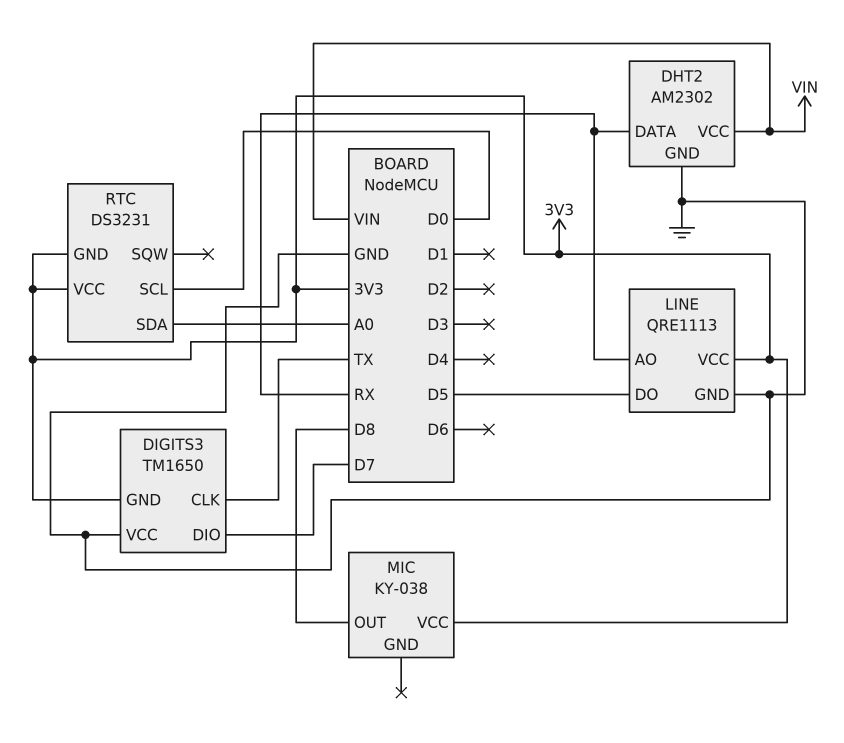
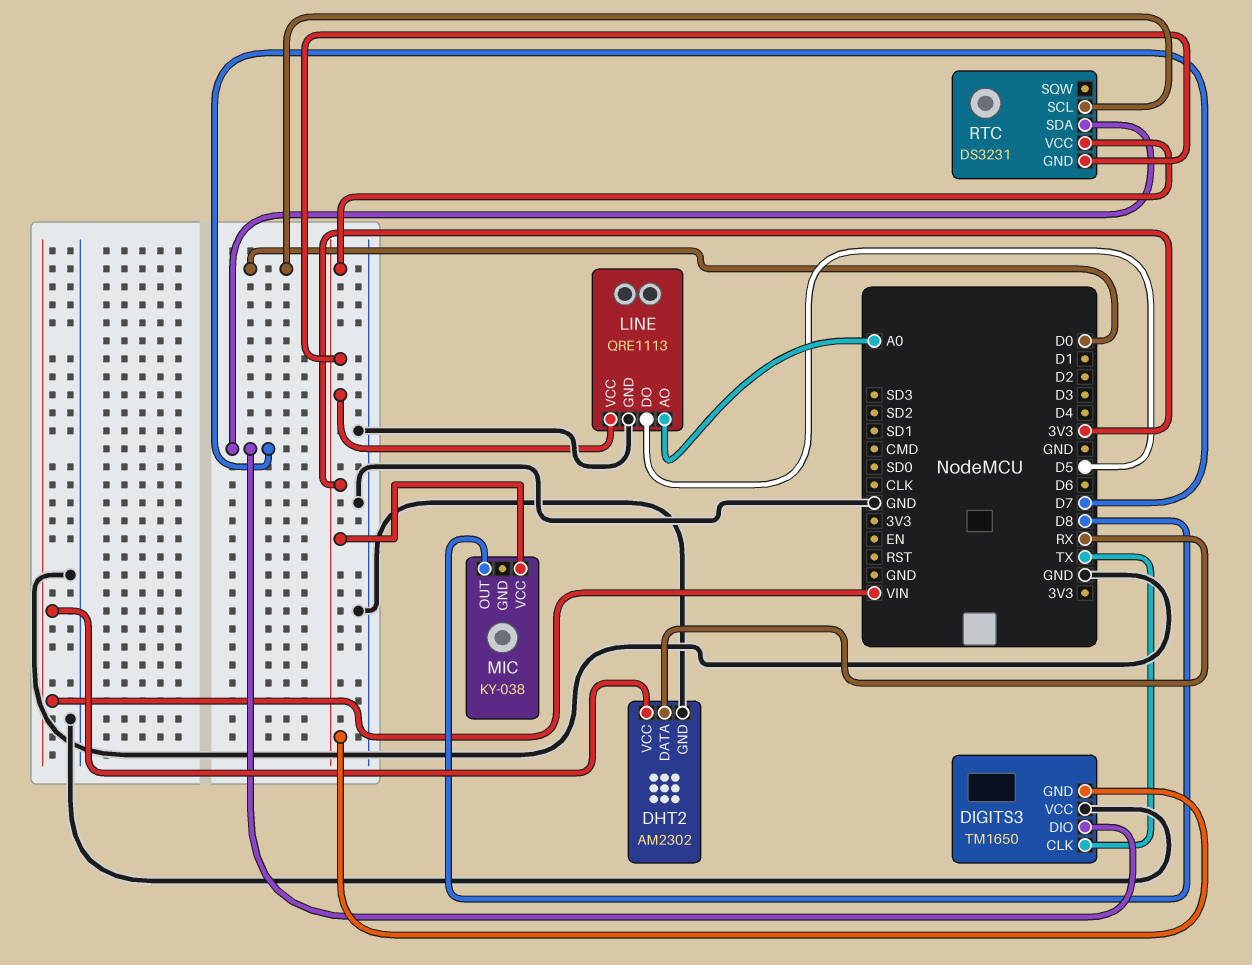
LINE pin AO: RX -> A0
RTC pin SDA: A0 -> D7

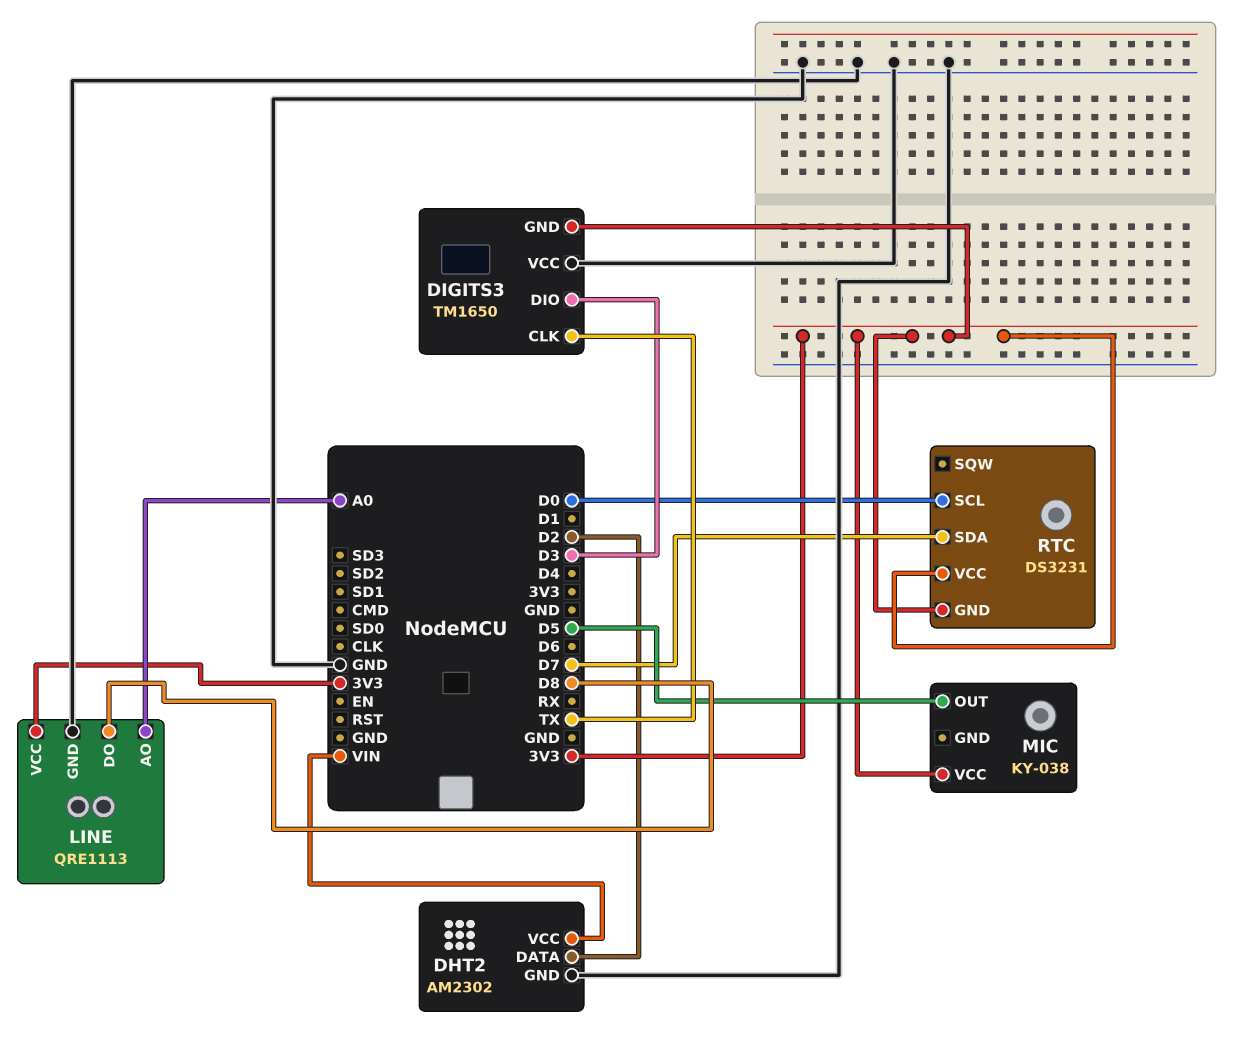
DHT2 pin DATA: RX -> D2
DIGITS3 pin DIO: D7 -> D3
LINE pin DO: D5 -> D8
MIC pin OUT: D8 -> D5

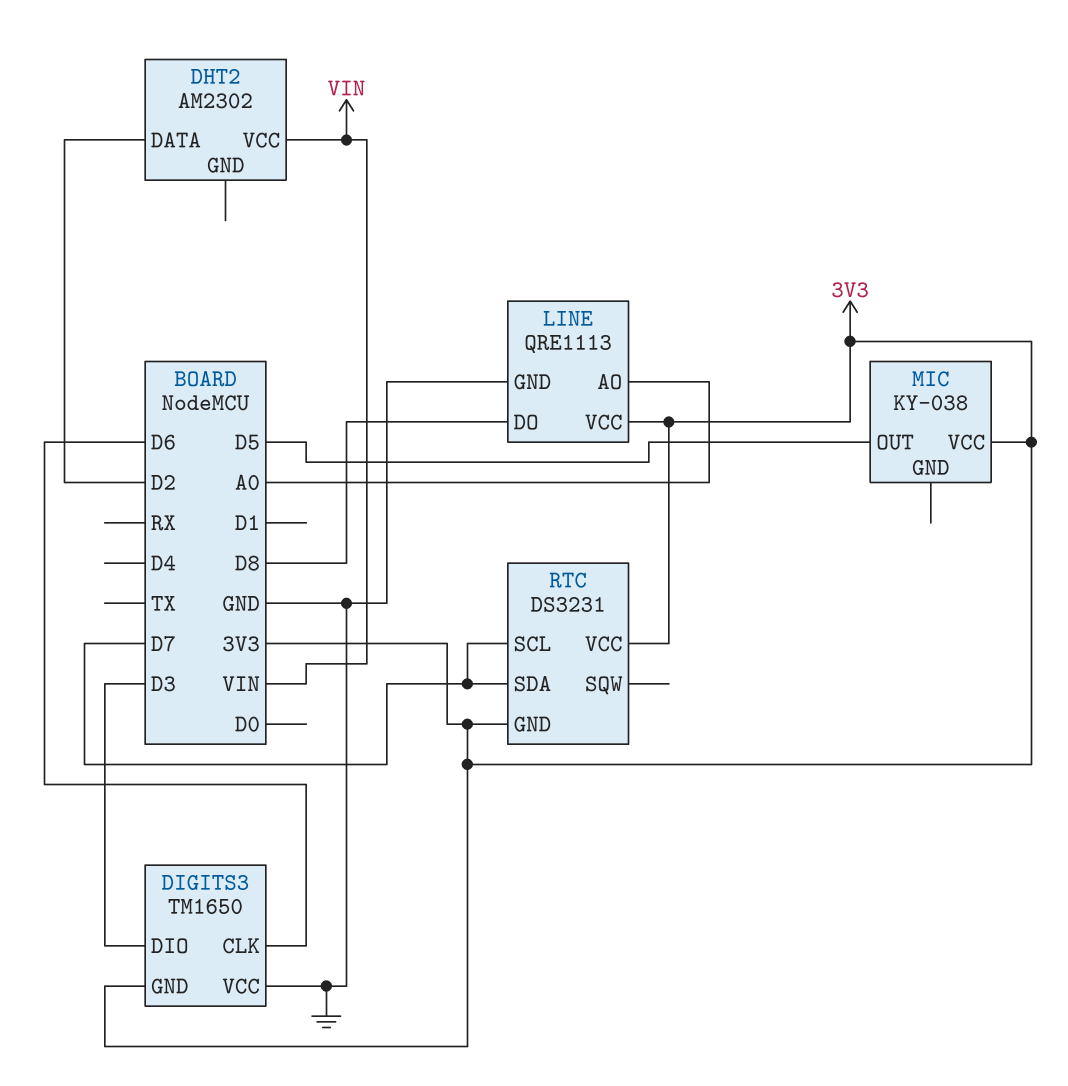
DHT2 pin GND: GND -> none
DIGITS3 pin CLK: TX -> D6
RTC pin SCL: D0 -> D7

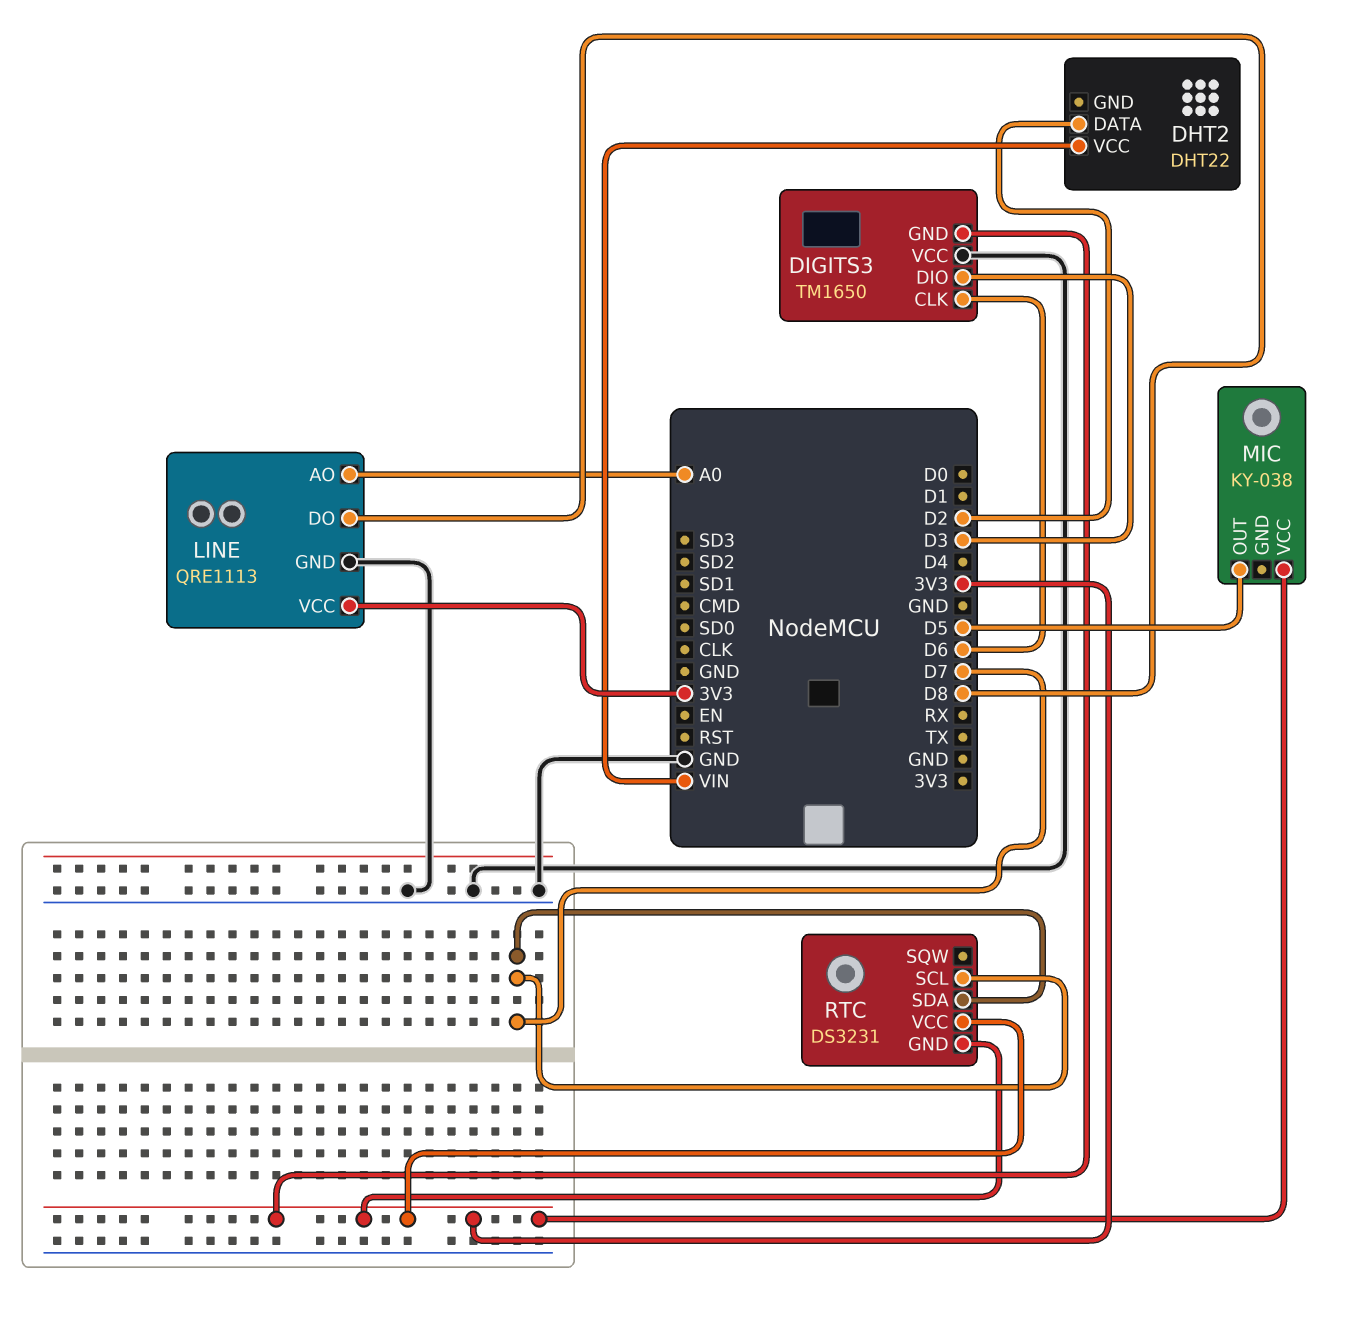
DHT2: AM2302 -> DHT22

